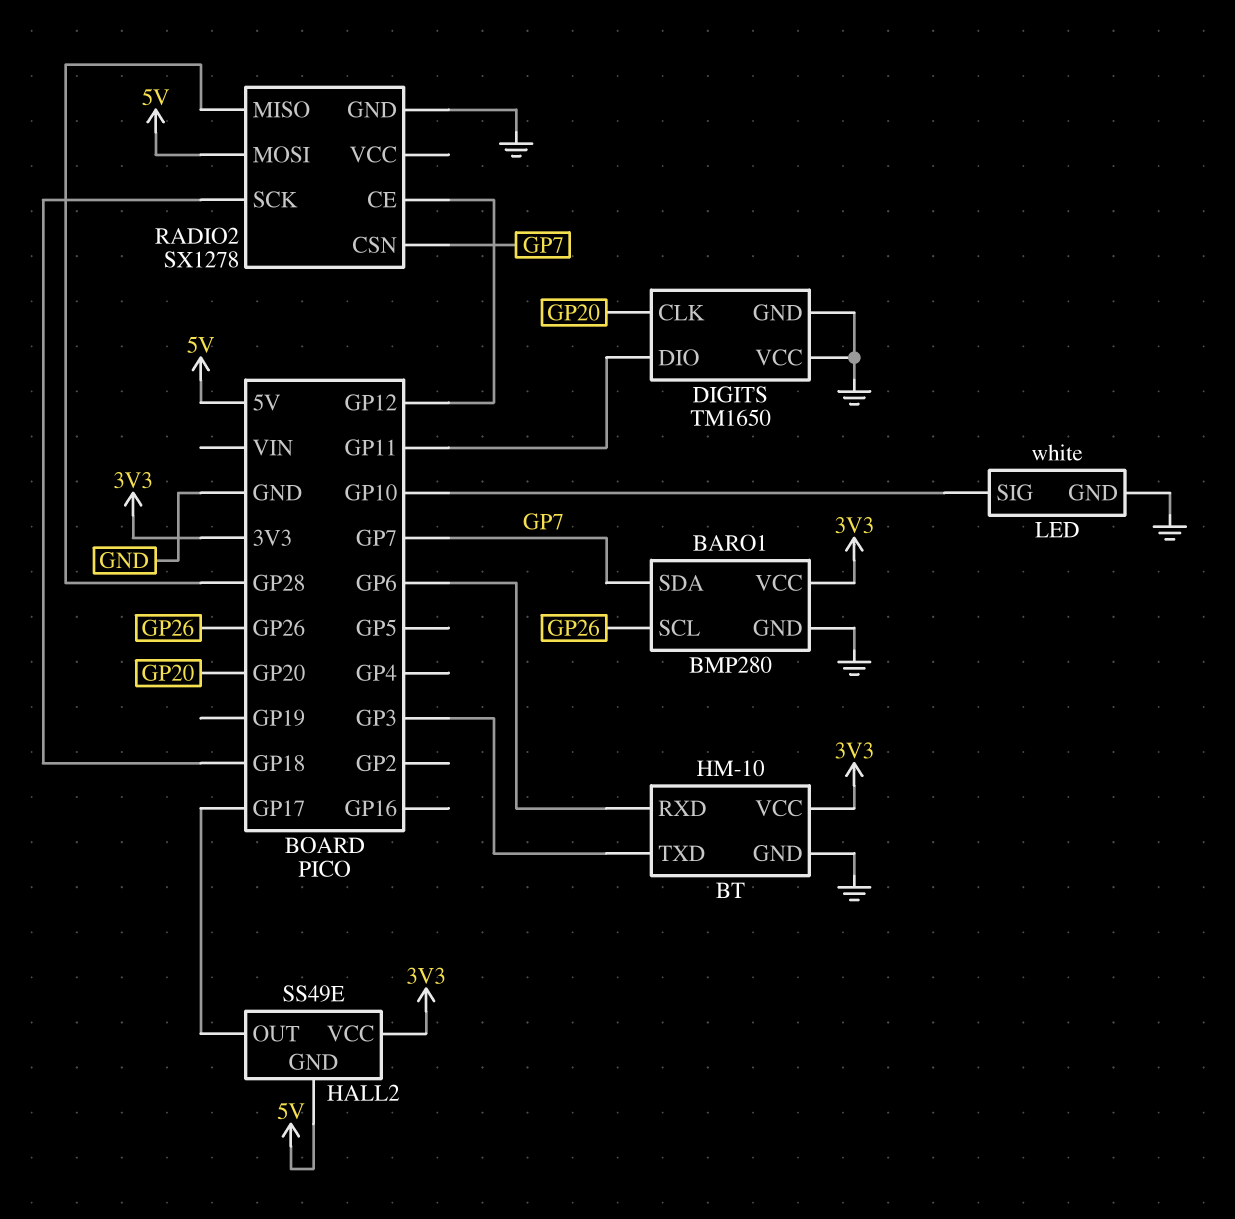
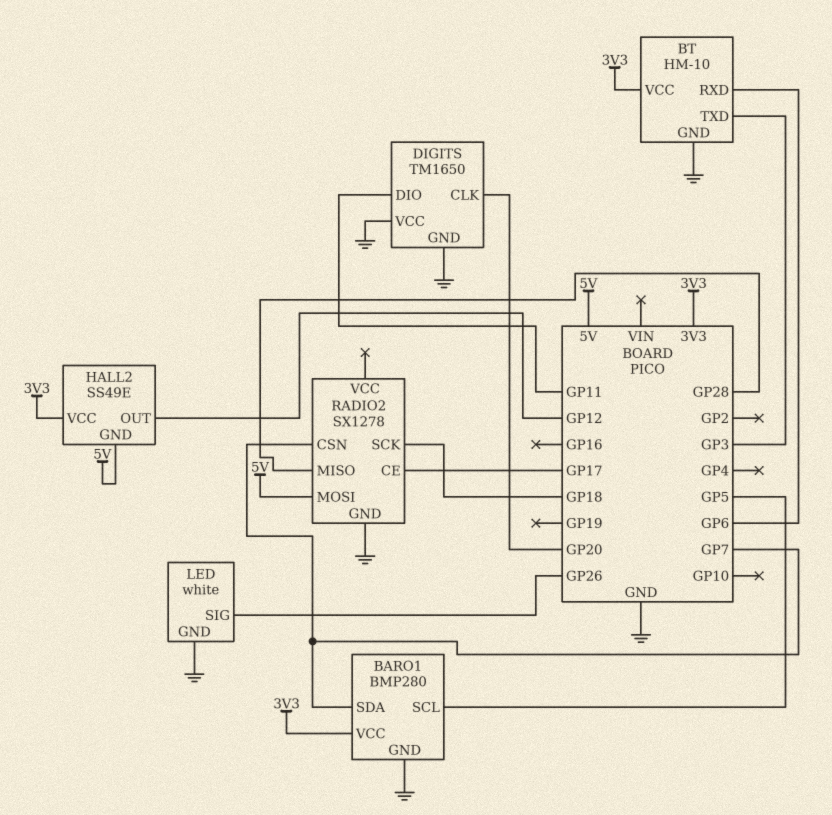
BARO1 pin SCL: GP26 -> GP5
HALL2 pin OUT: GP17 -> GP12
LED pin SIG: GP10 -> GP26
RADIO2 pin CE: GP12 -> GP17

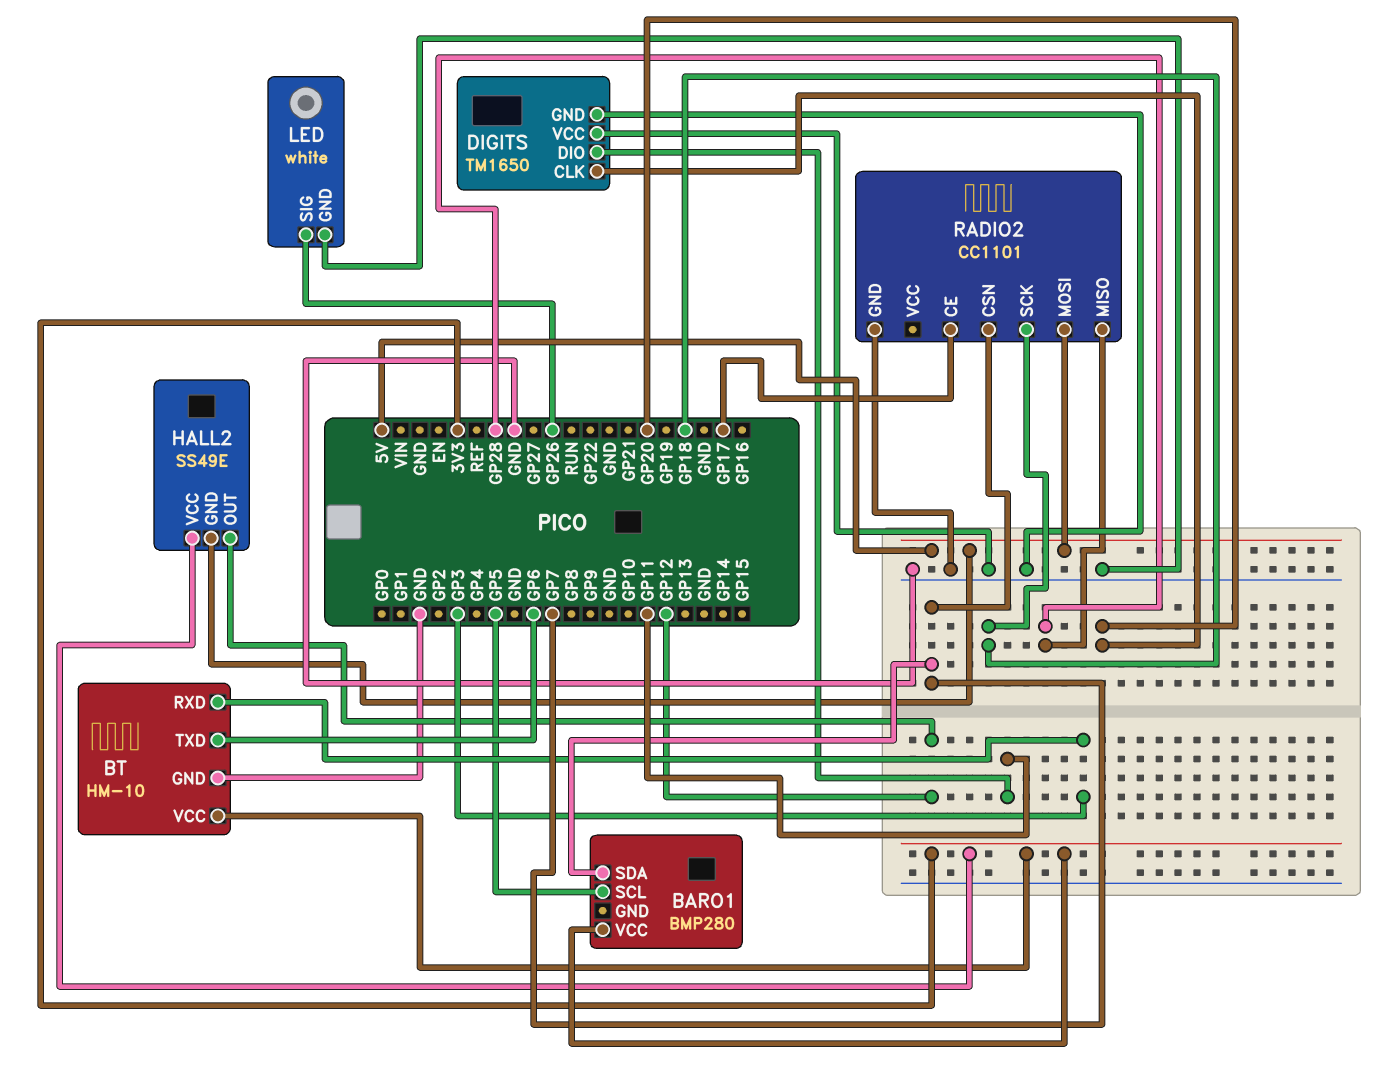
BARO1 pin GND: GND -> none
BT pin RXD: GP6 -> GP3
BT pin TXD: GP3 -> GP6
RADIO2: SX1278 -> CC1101

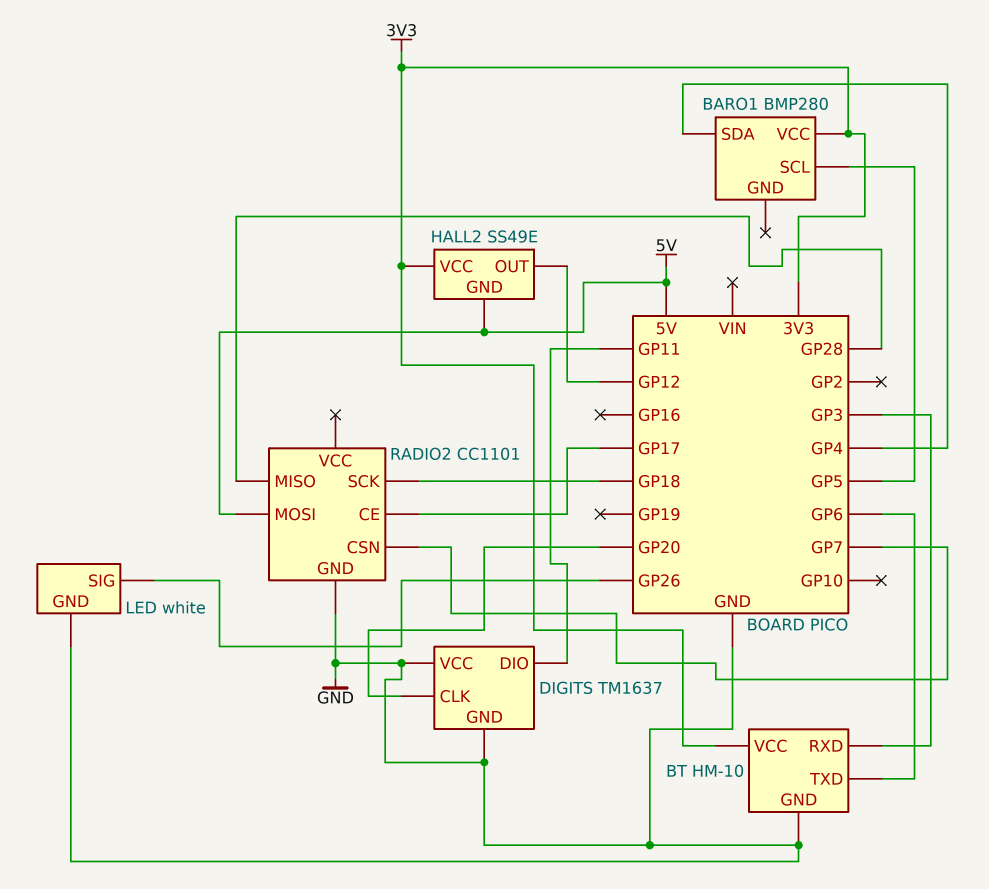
BARO1 pin SDA: GP7 -> GP4
DIGITS: TM1650 -> TM1637

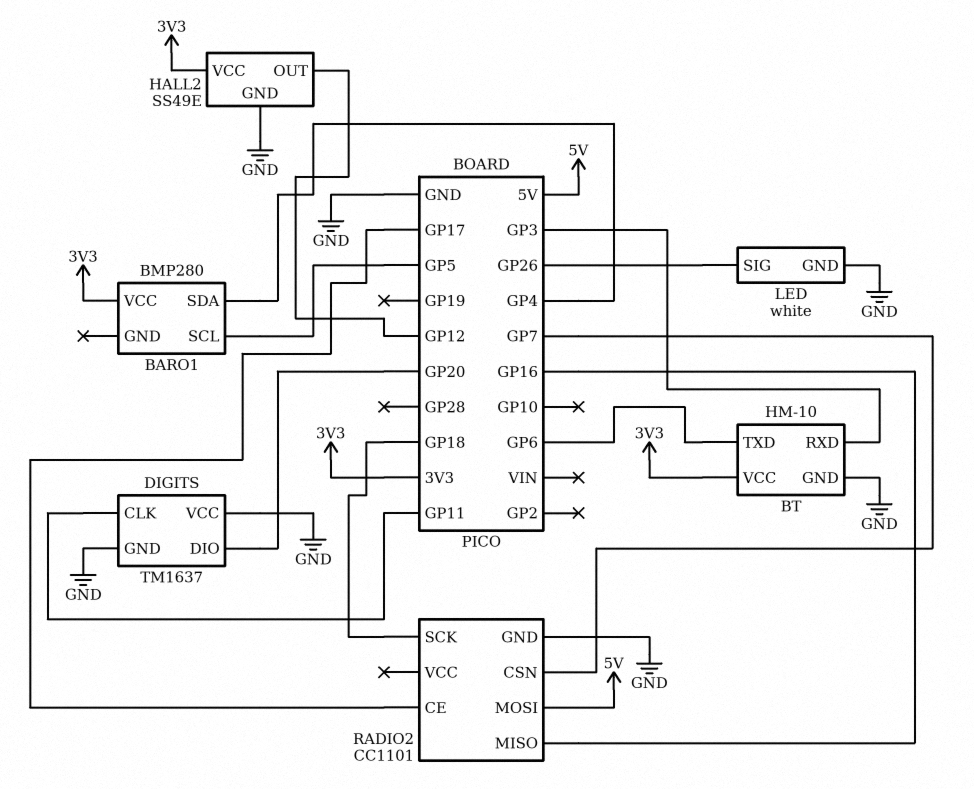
DIGITS pin CLK: GP20 -> GP11
DIGITS pin DIO: GP11 -> GP20
HALL2 pin GND: 5V -> GND
RADIO2 pin MISO: GP28 -> GP16

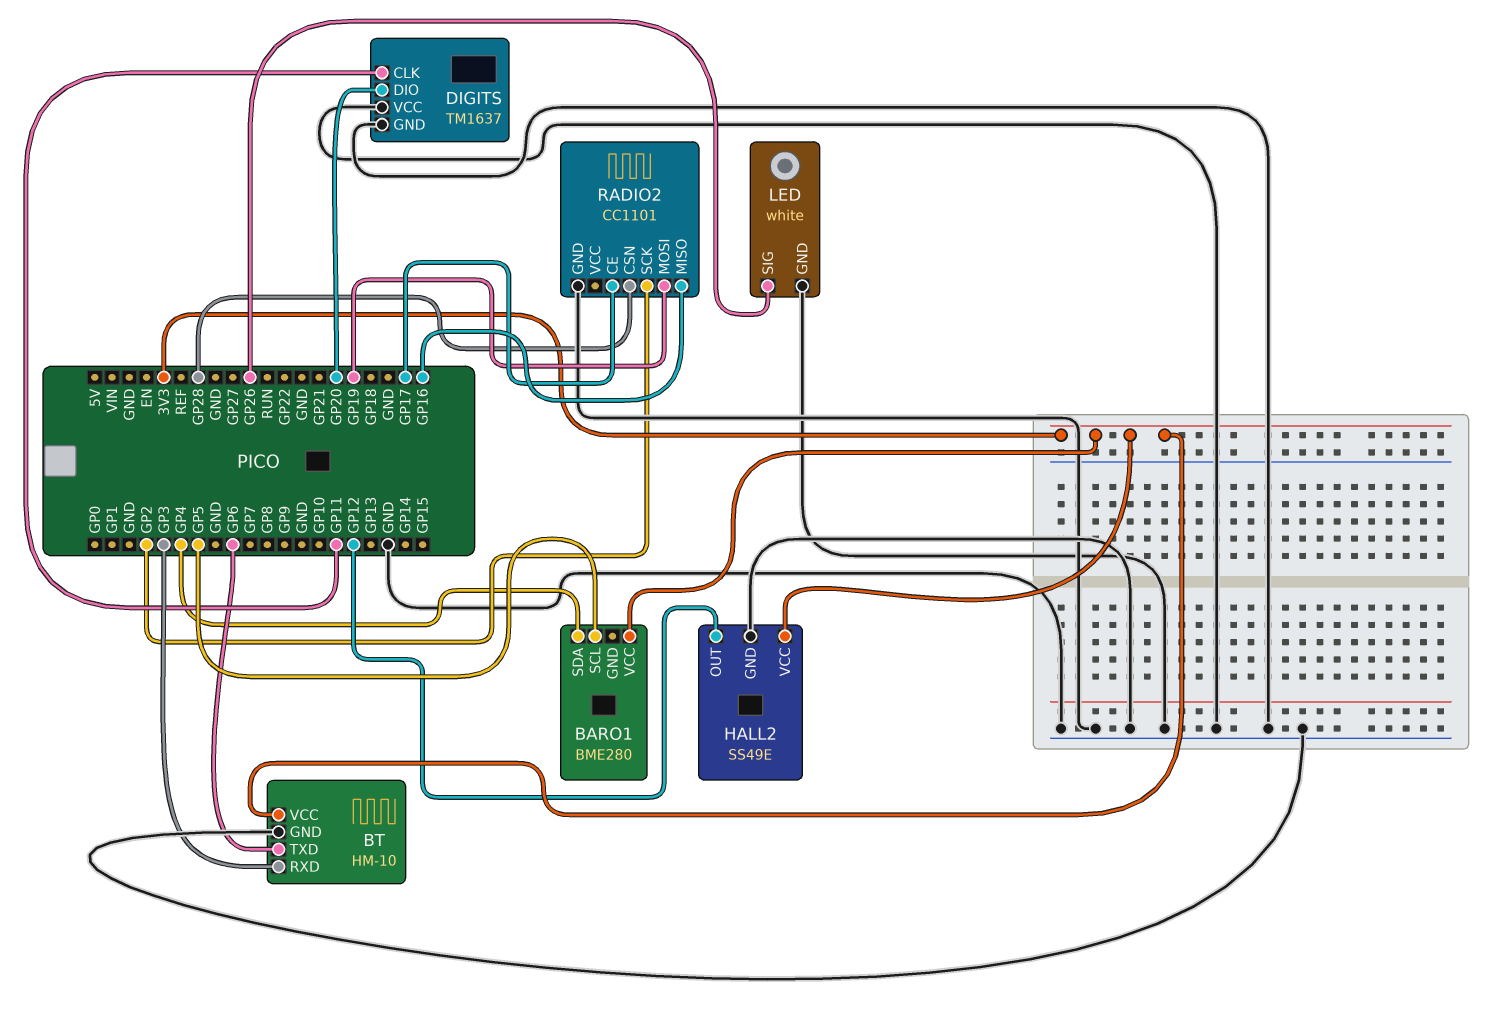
BARO1: BMP280 -> BME280
RADIO2 pin CSN: GP7 -> GP28
RADIO2 pin MOSI: 5V -> GP19
RADIO2 pin SCK: GP18 -> GP2

